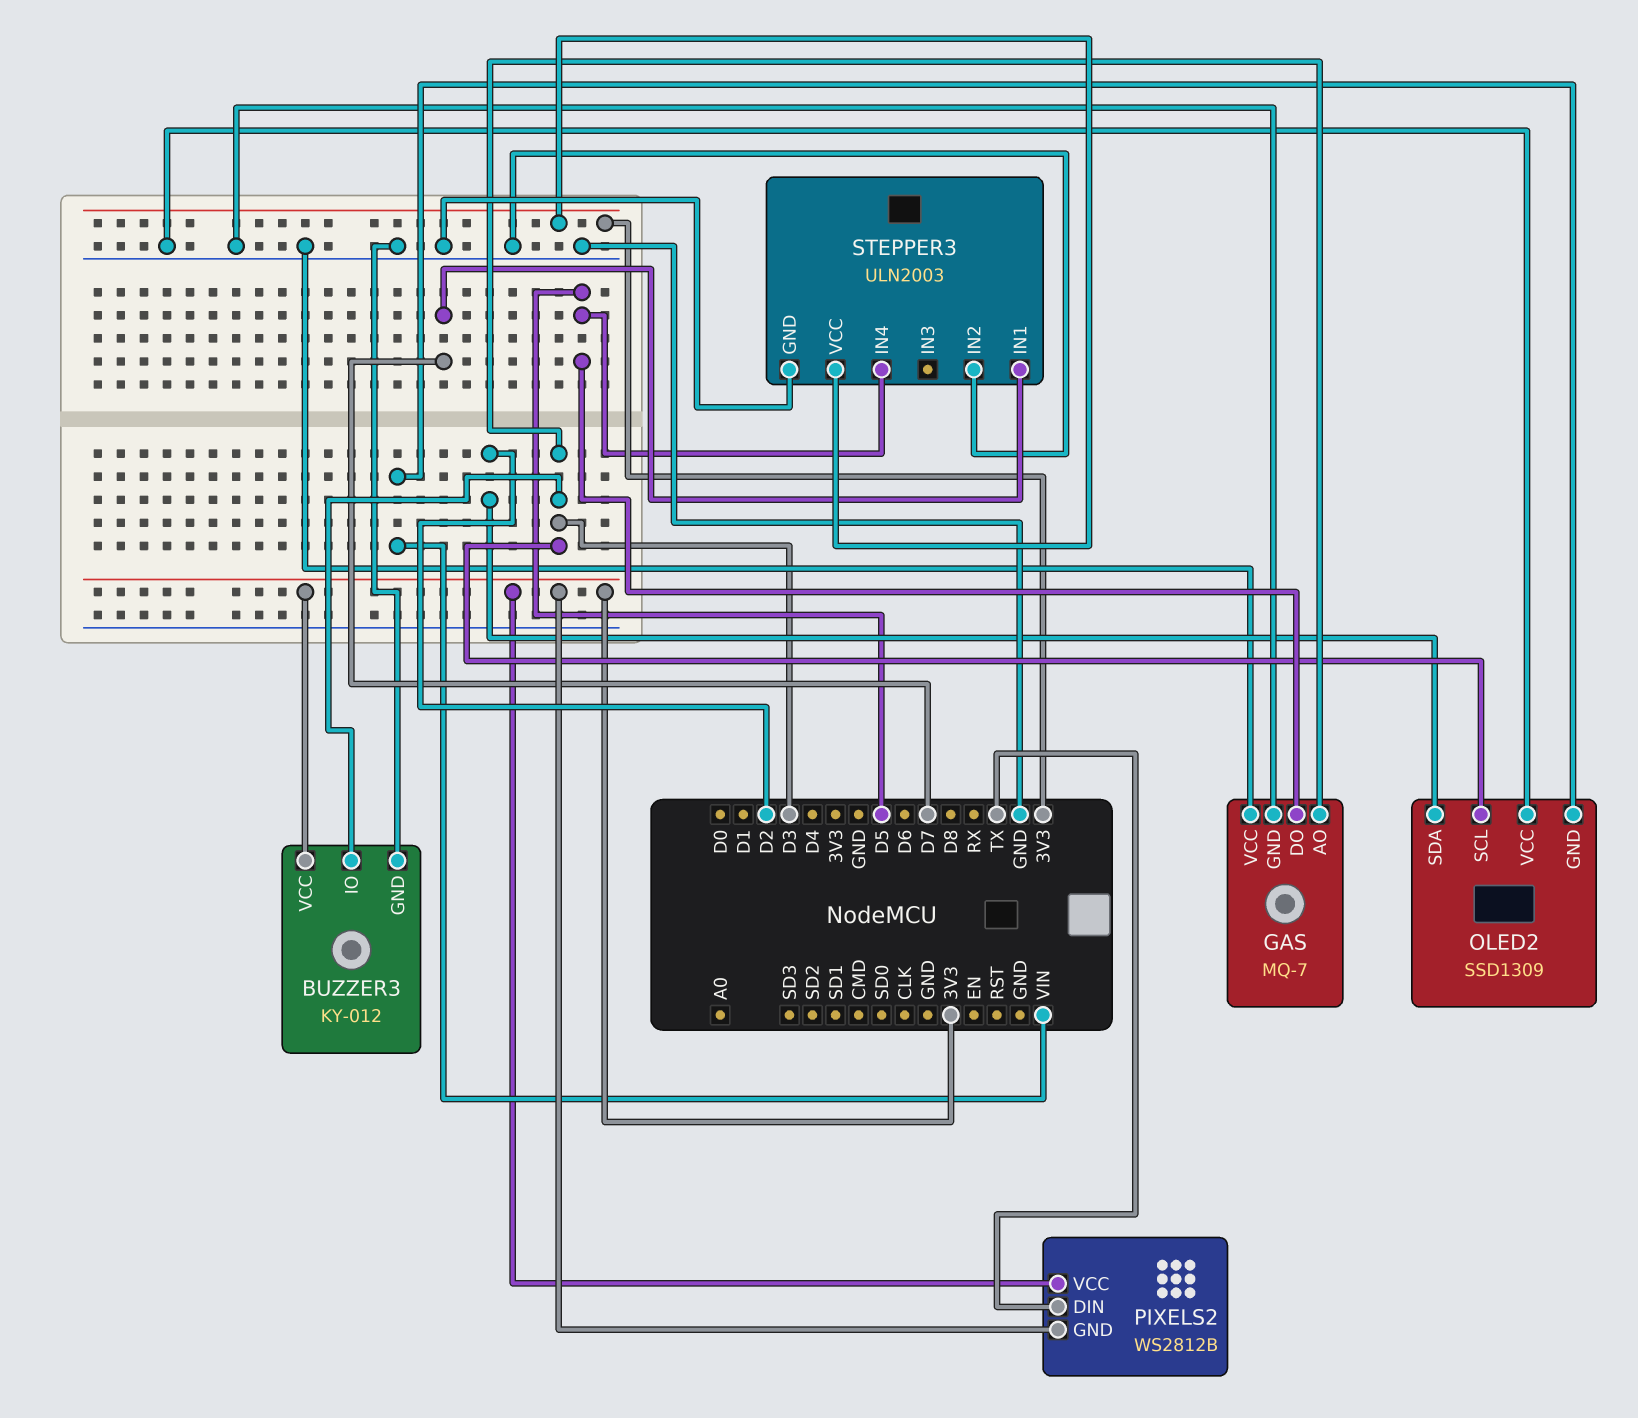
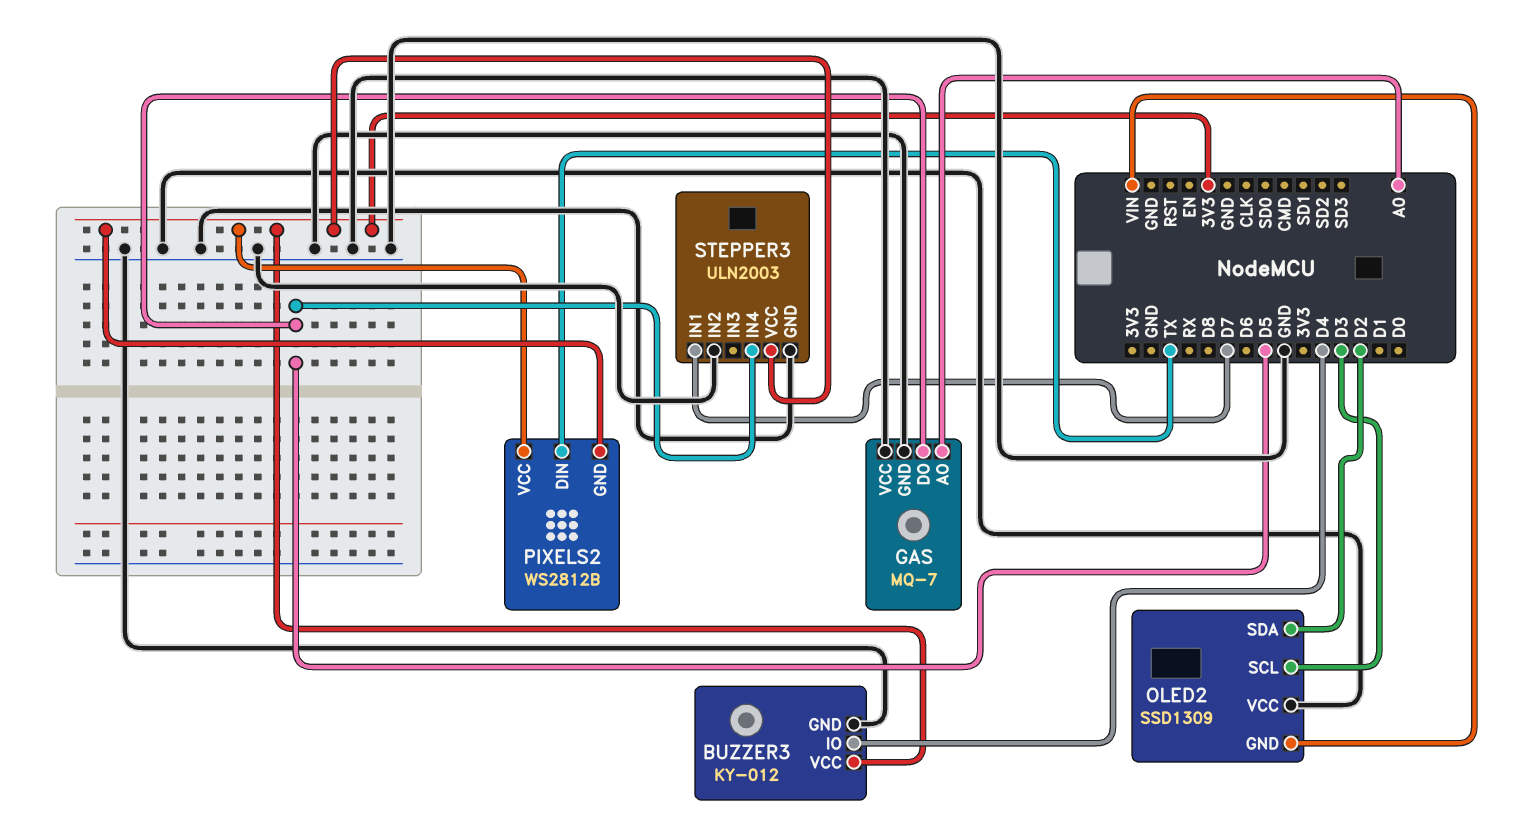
BUZZER3 pin IO: D3 -> D4
GAS pin AO: D3 -> A0

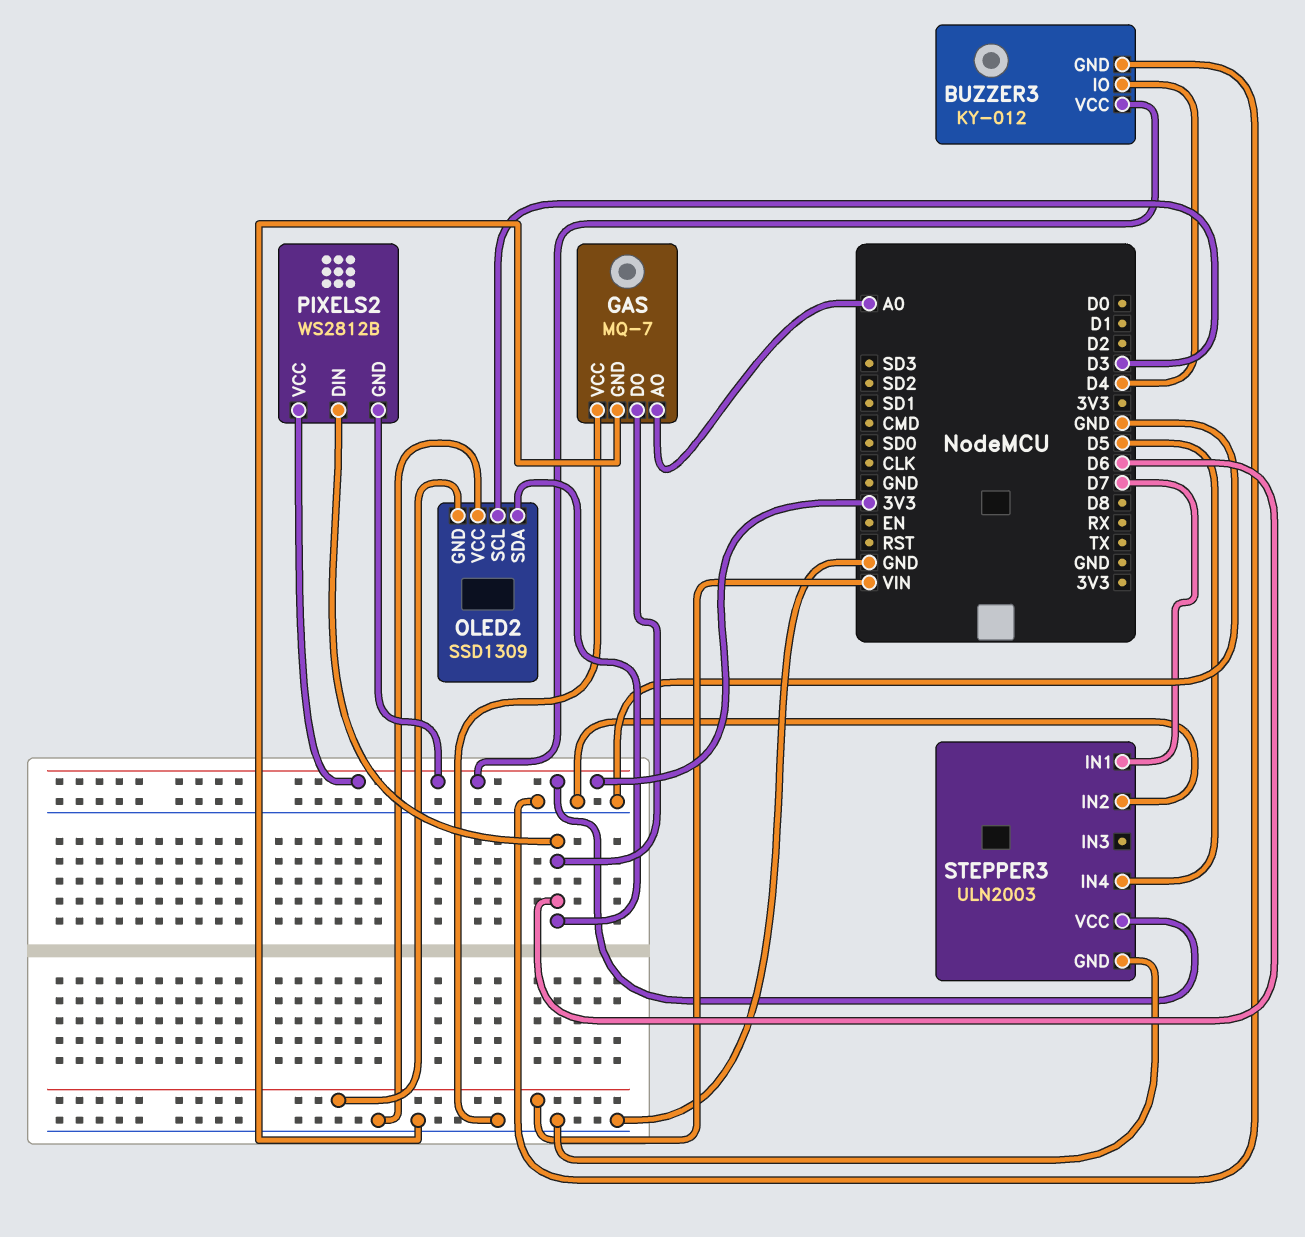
GAS pin DO: D5 -> D6
OLED2 pin SDA: D2 -> D6
PIXELS2 pin DIN: TX -> D6

